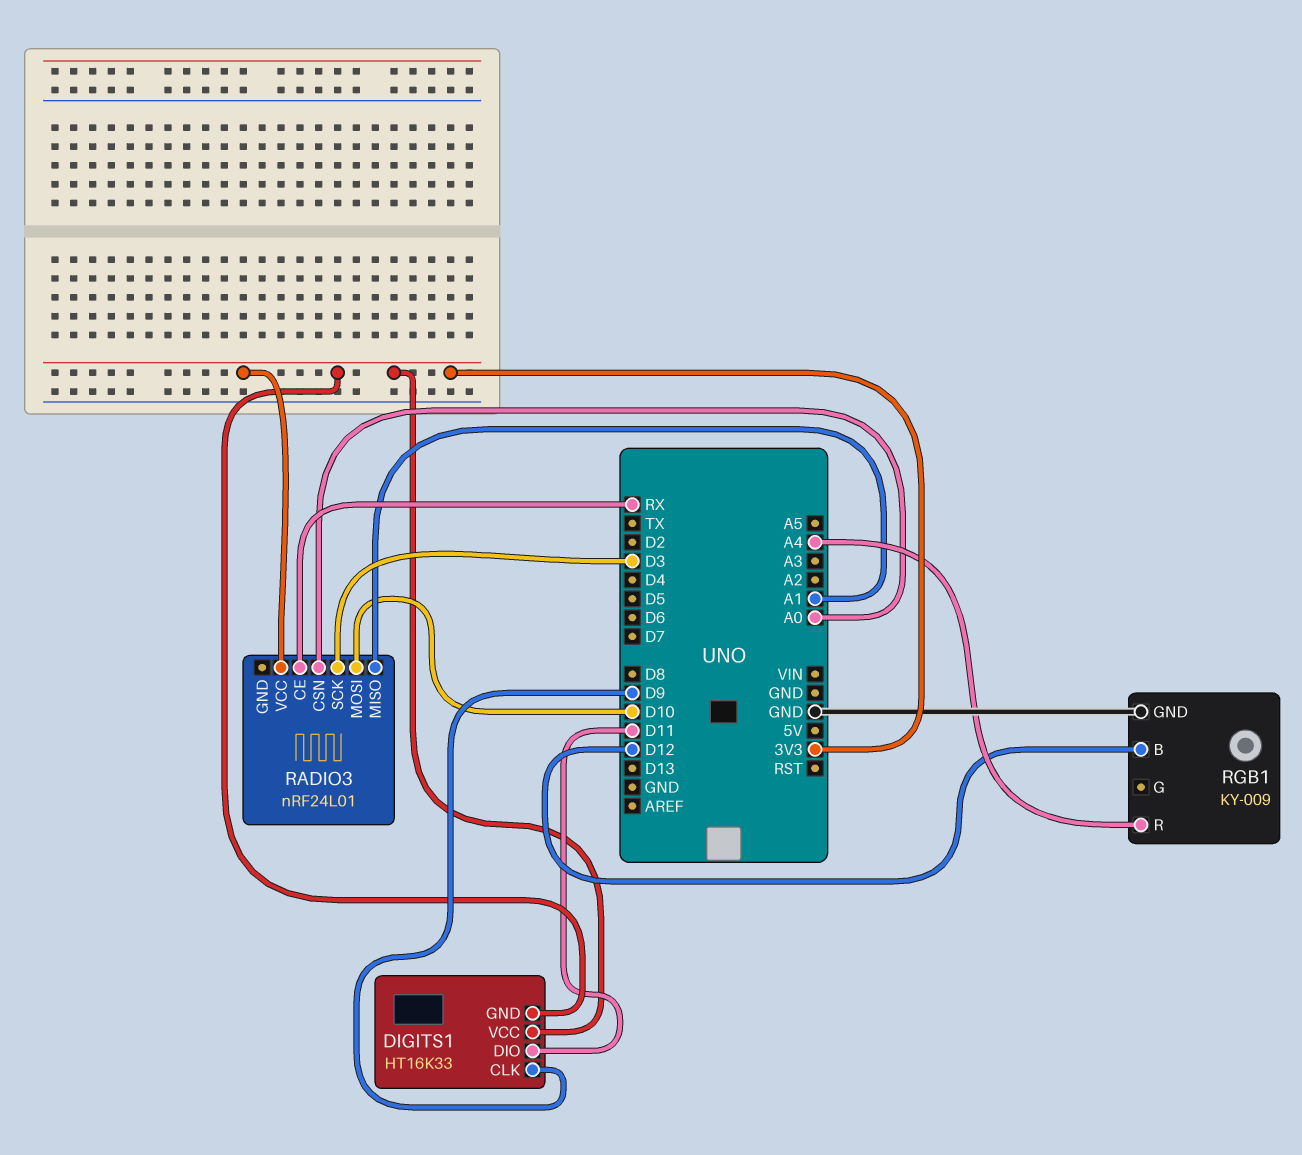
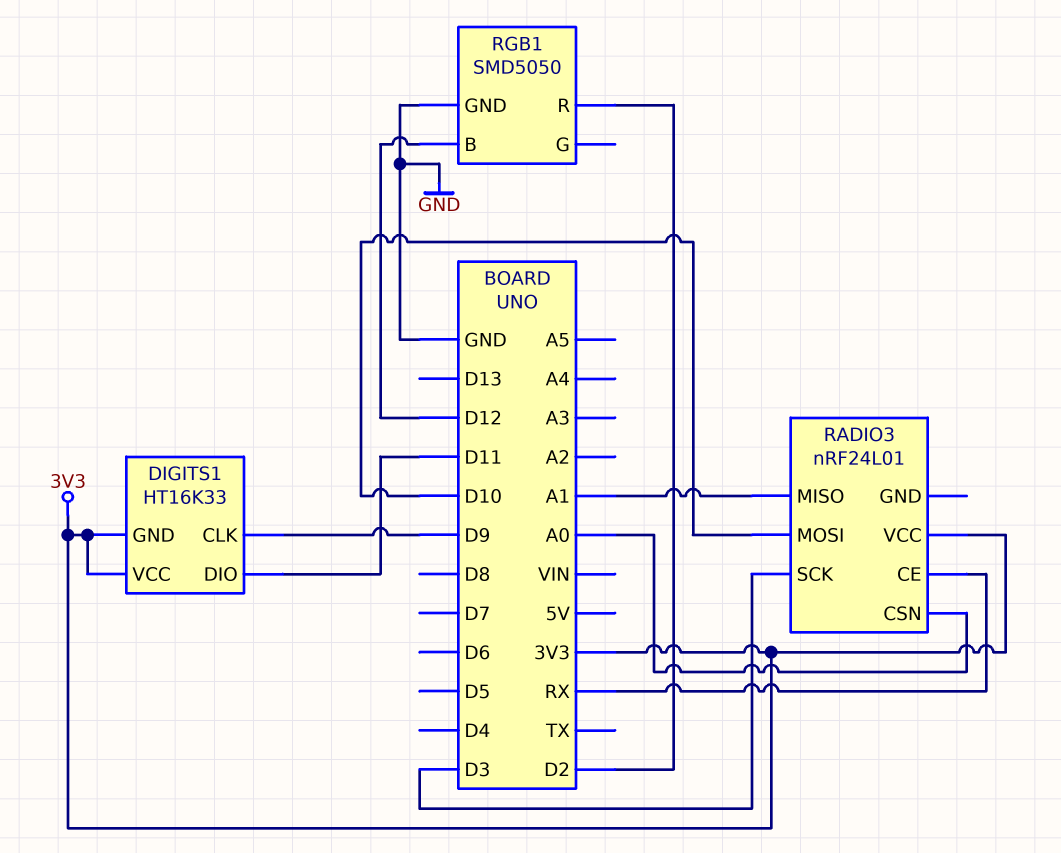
RGB1: KY-009 -> SMD5050
RGB1 pin R: A4 -> D2

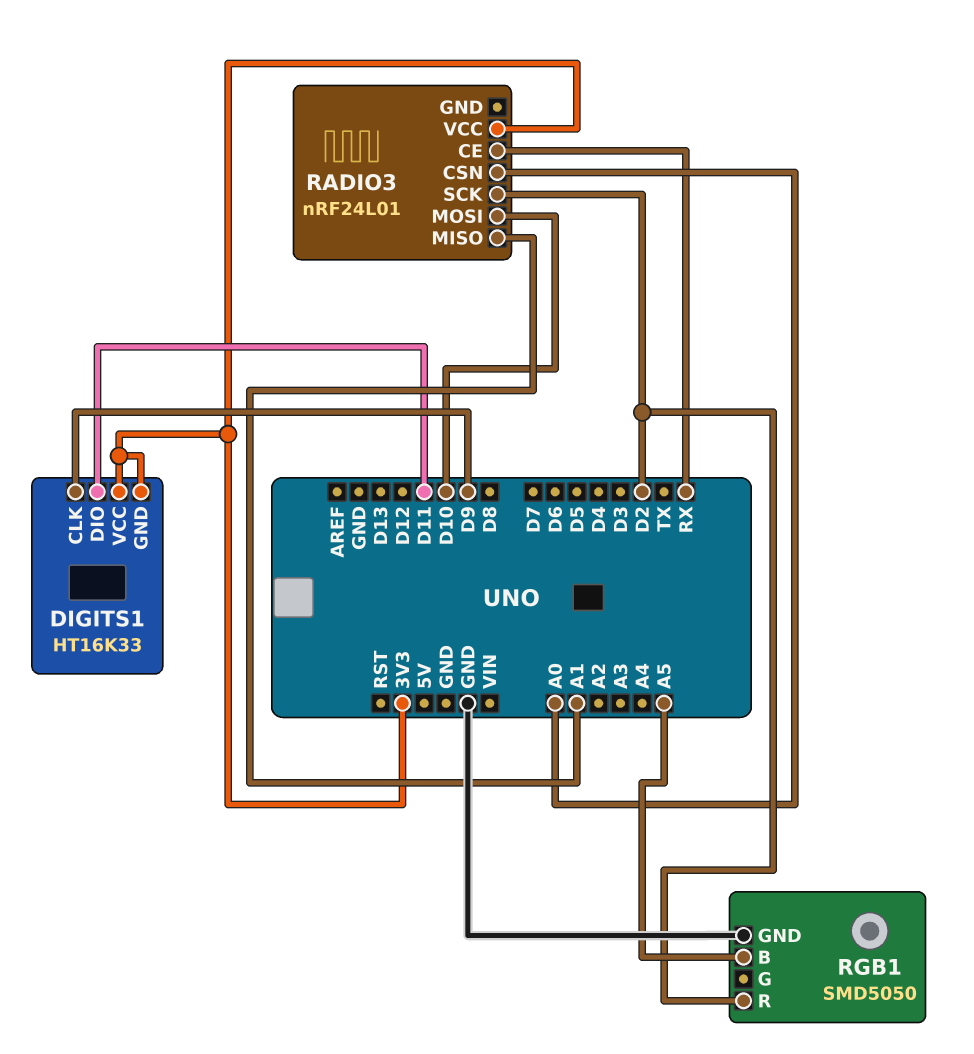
RADIO3 pin SCK: D3 -> D2
RGB1 pin B: D12 -> A5

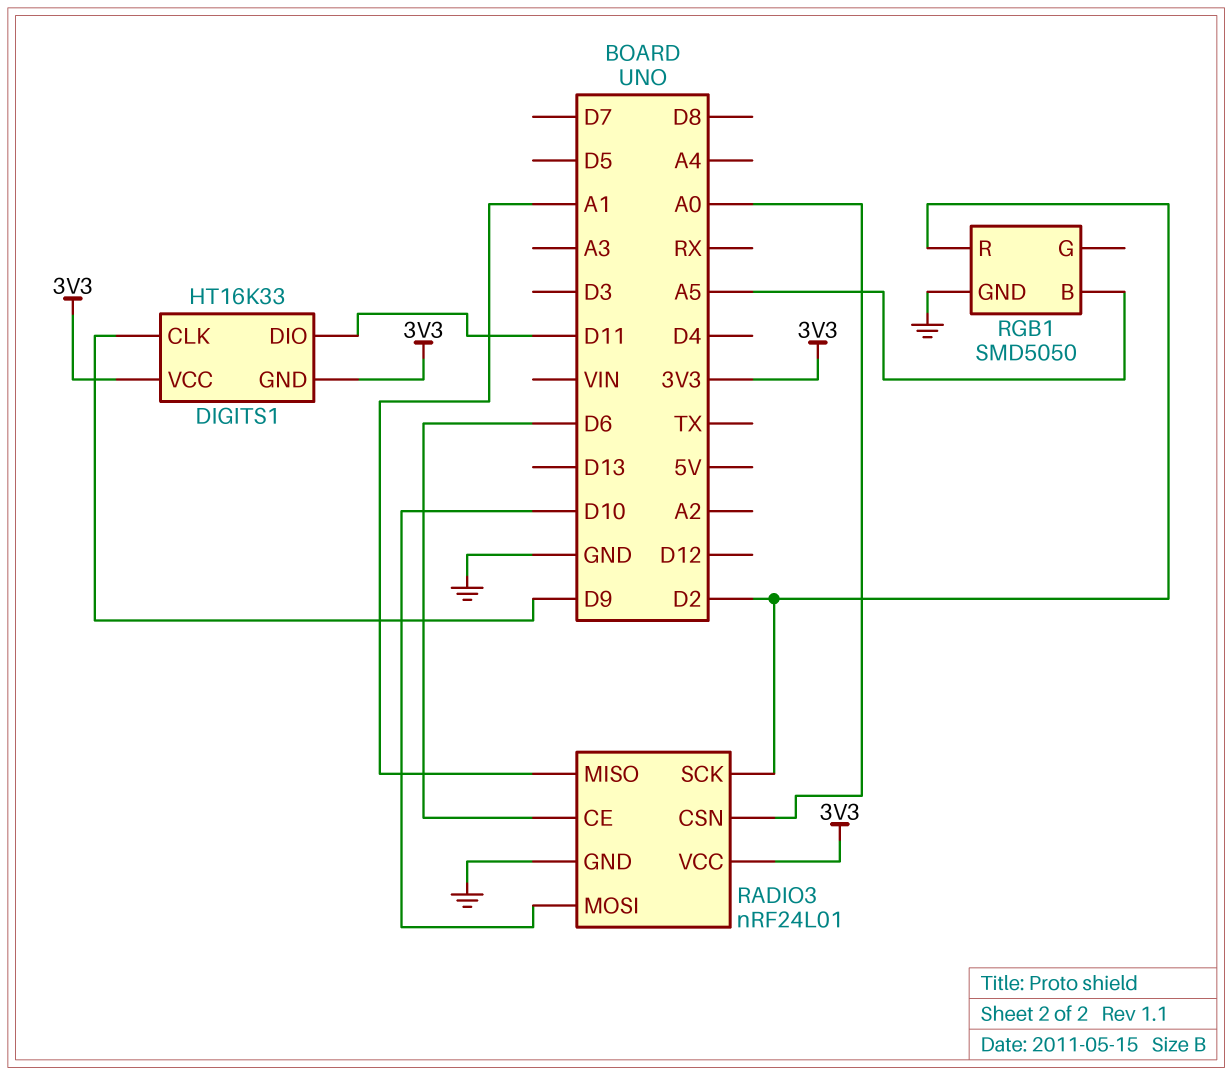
RADIO3 pin CE: RX -> D6
RADIO3 pin GND: none -> GND

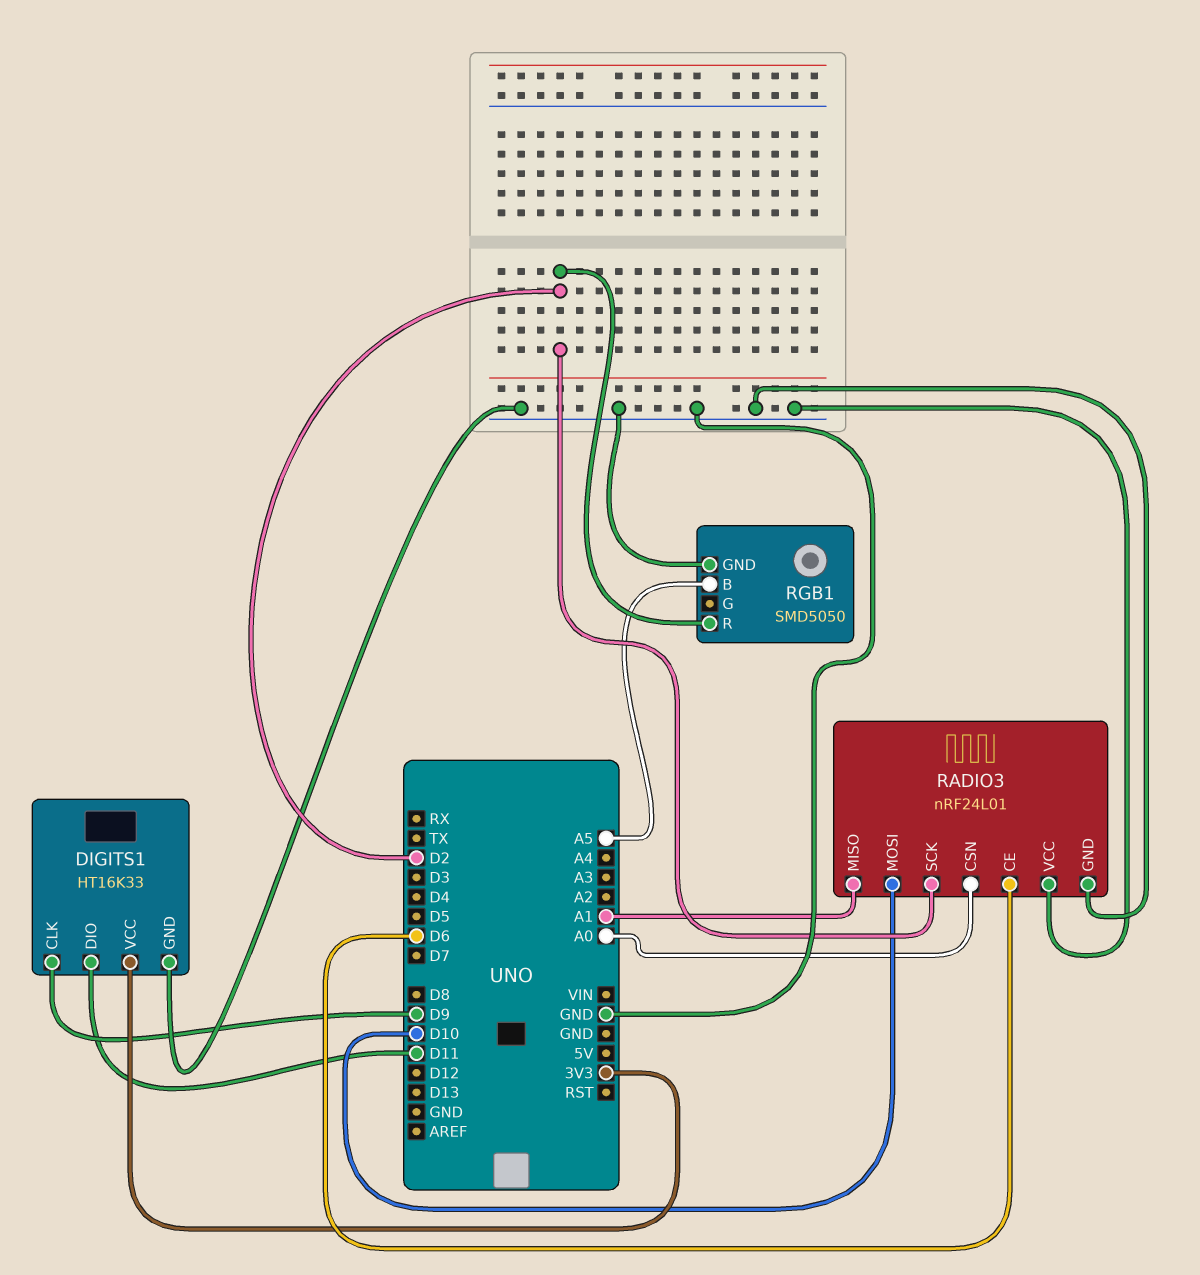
DIGITS1 pin GND: 3V3 -> GND
RADIO3 pin VCC: 3V3 -> GND

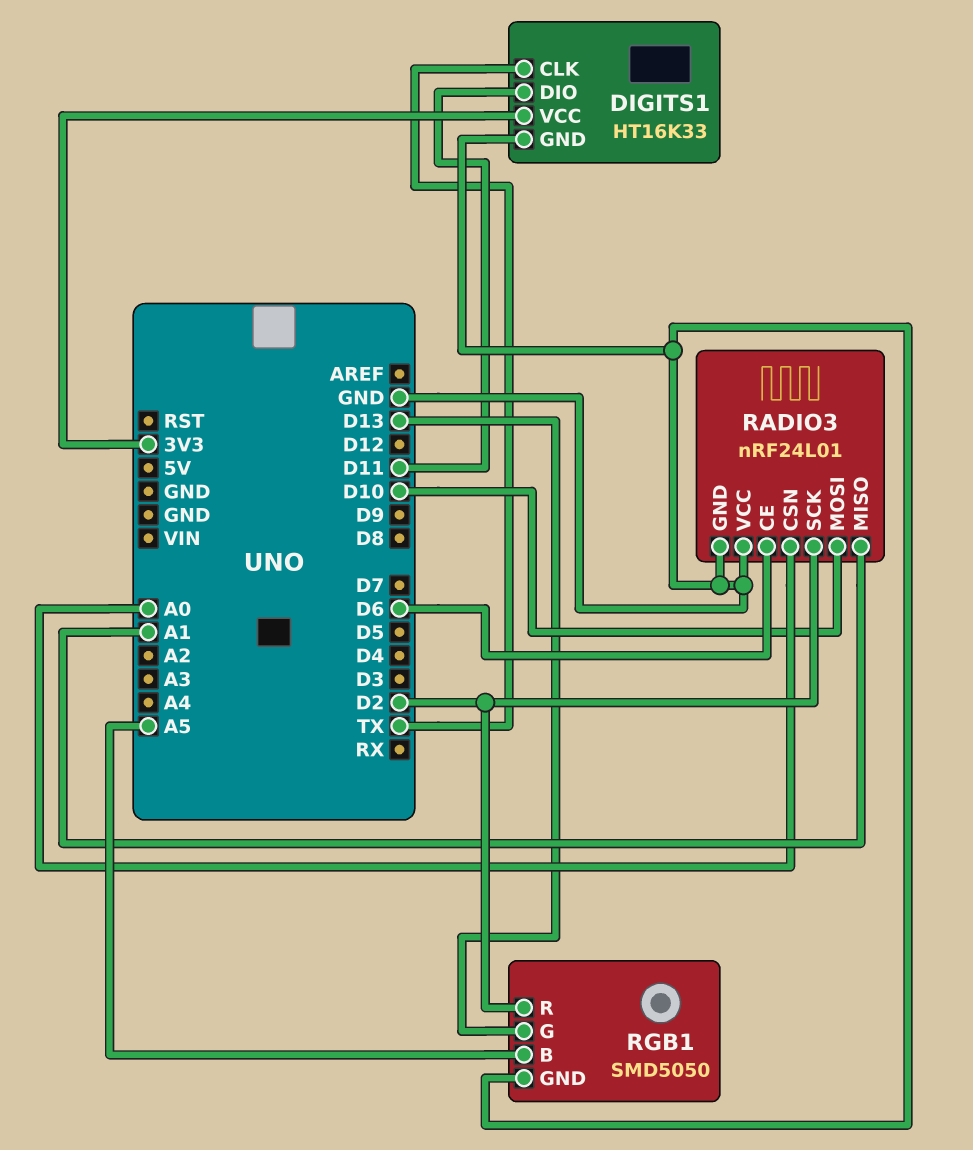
DIGITS1 pin CLK: D9 -> TX
RGB1 pin G: none -> D13

